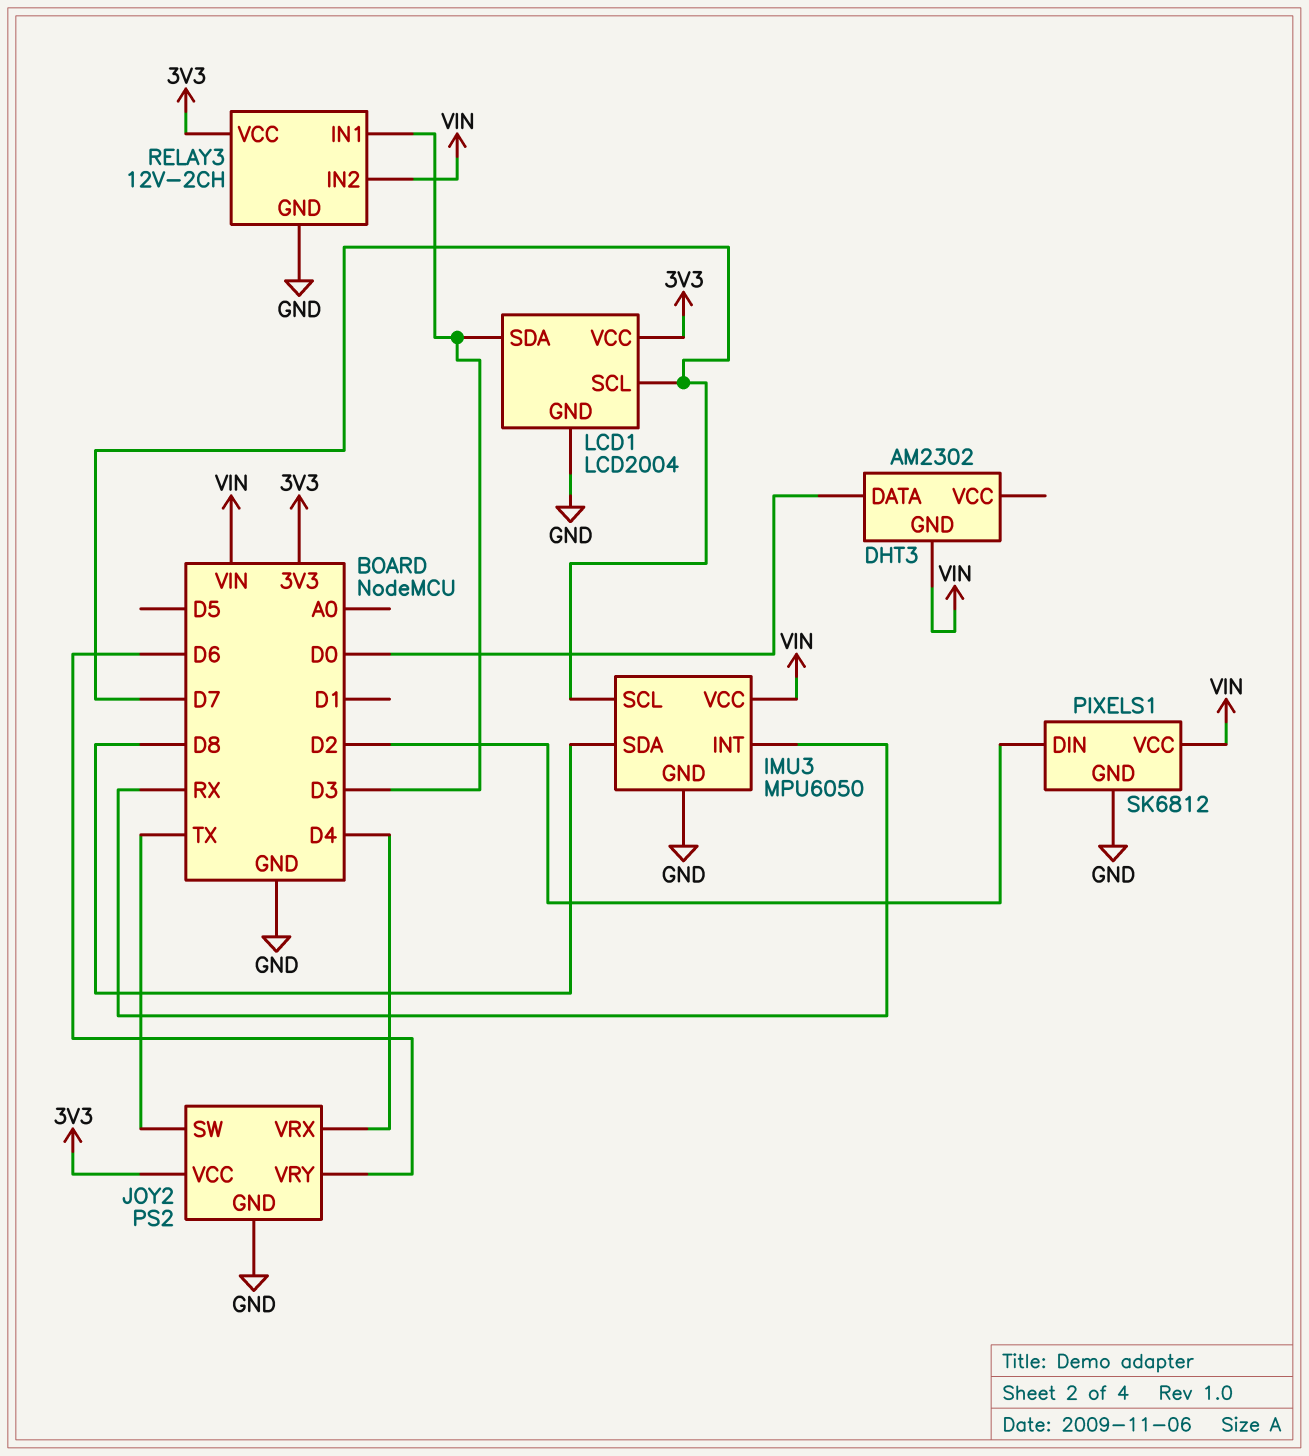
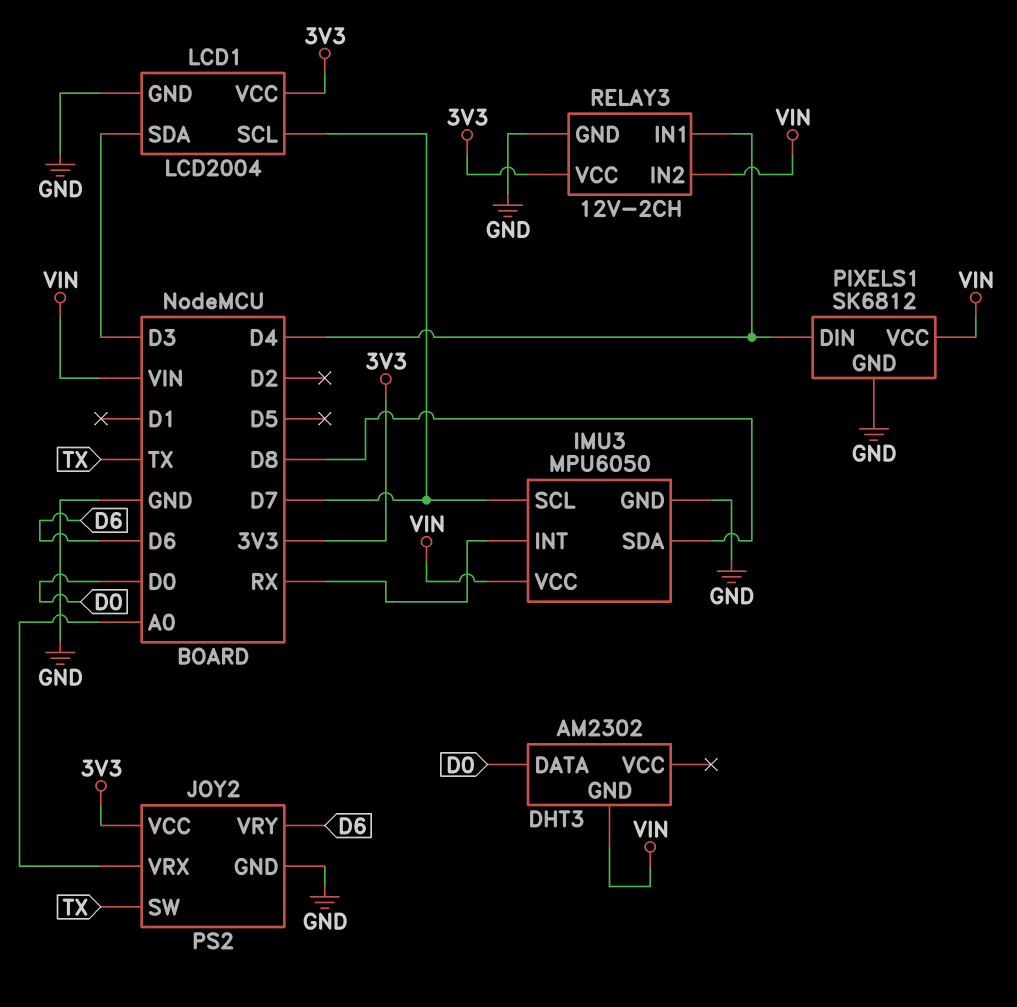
JOY2 pin VRX: D4 -> A0
PIXELS1 pin DIN: D2 -> D4
RELAY3 pin IN1: D3 -> D4

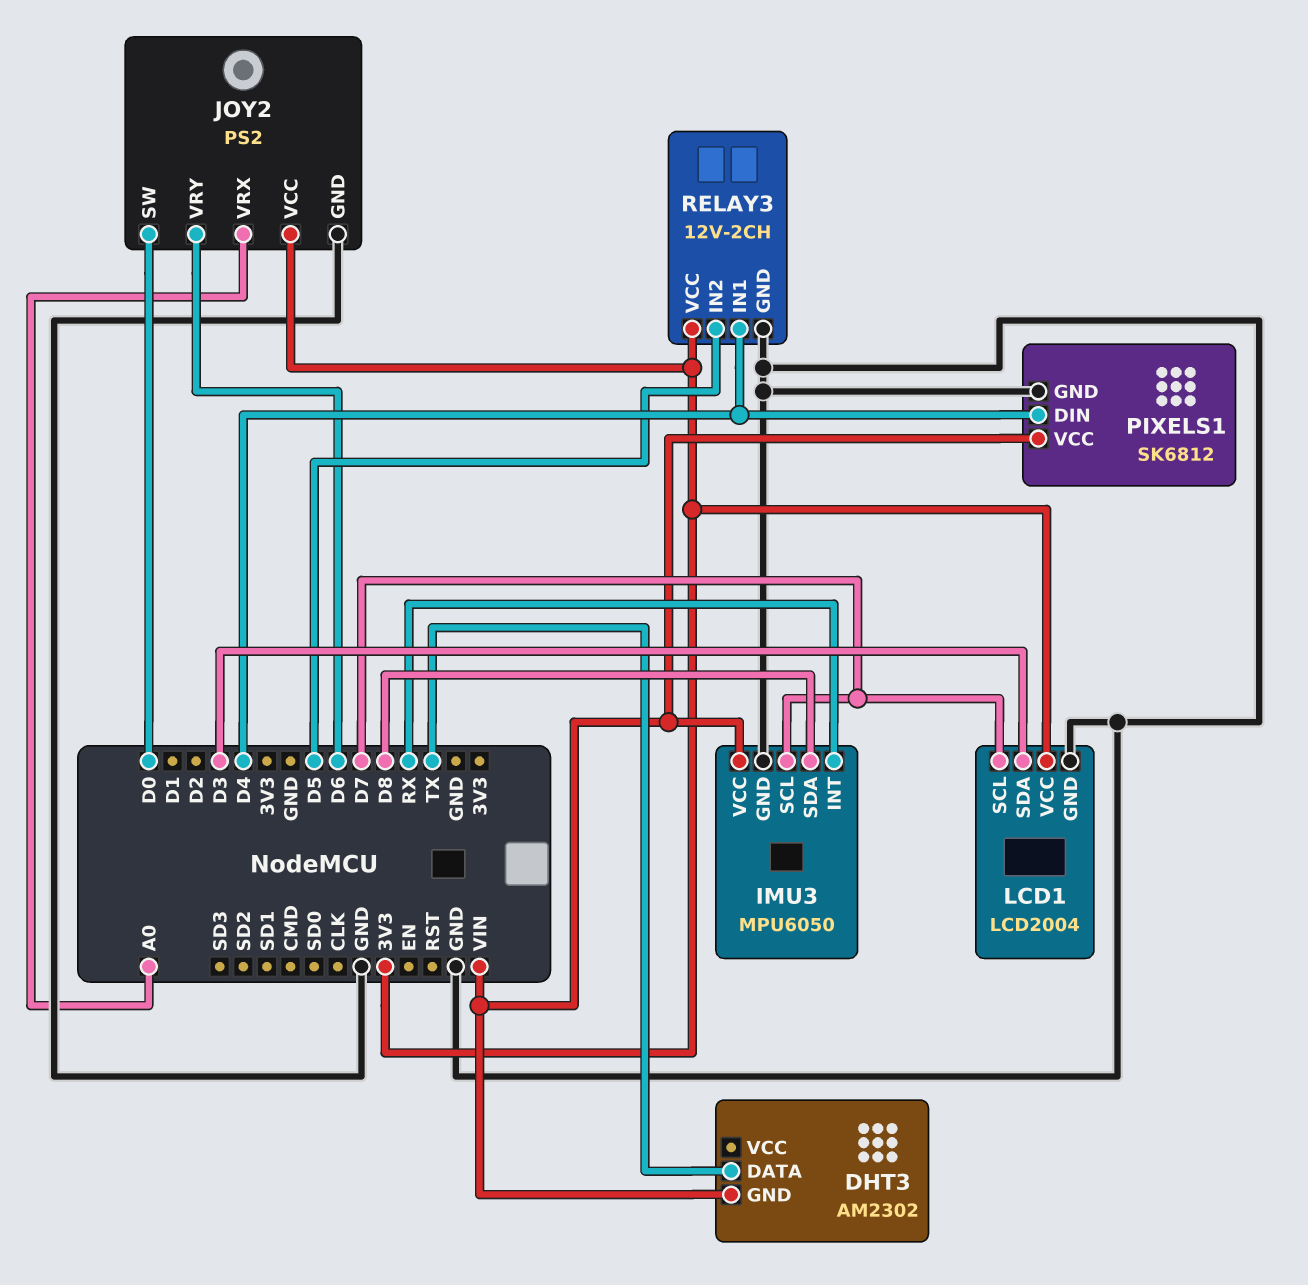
DHT3 pin DATA: D0 -> TX
JOY2 pin SW: TX -> D0
RELAY3 pin IN2: VIN -> D5

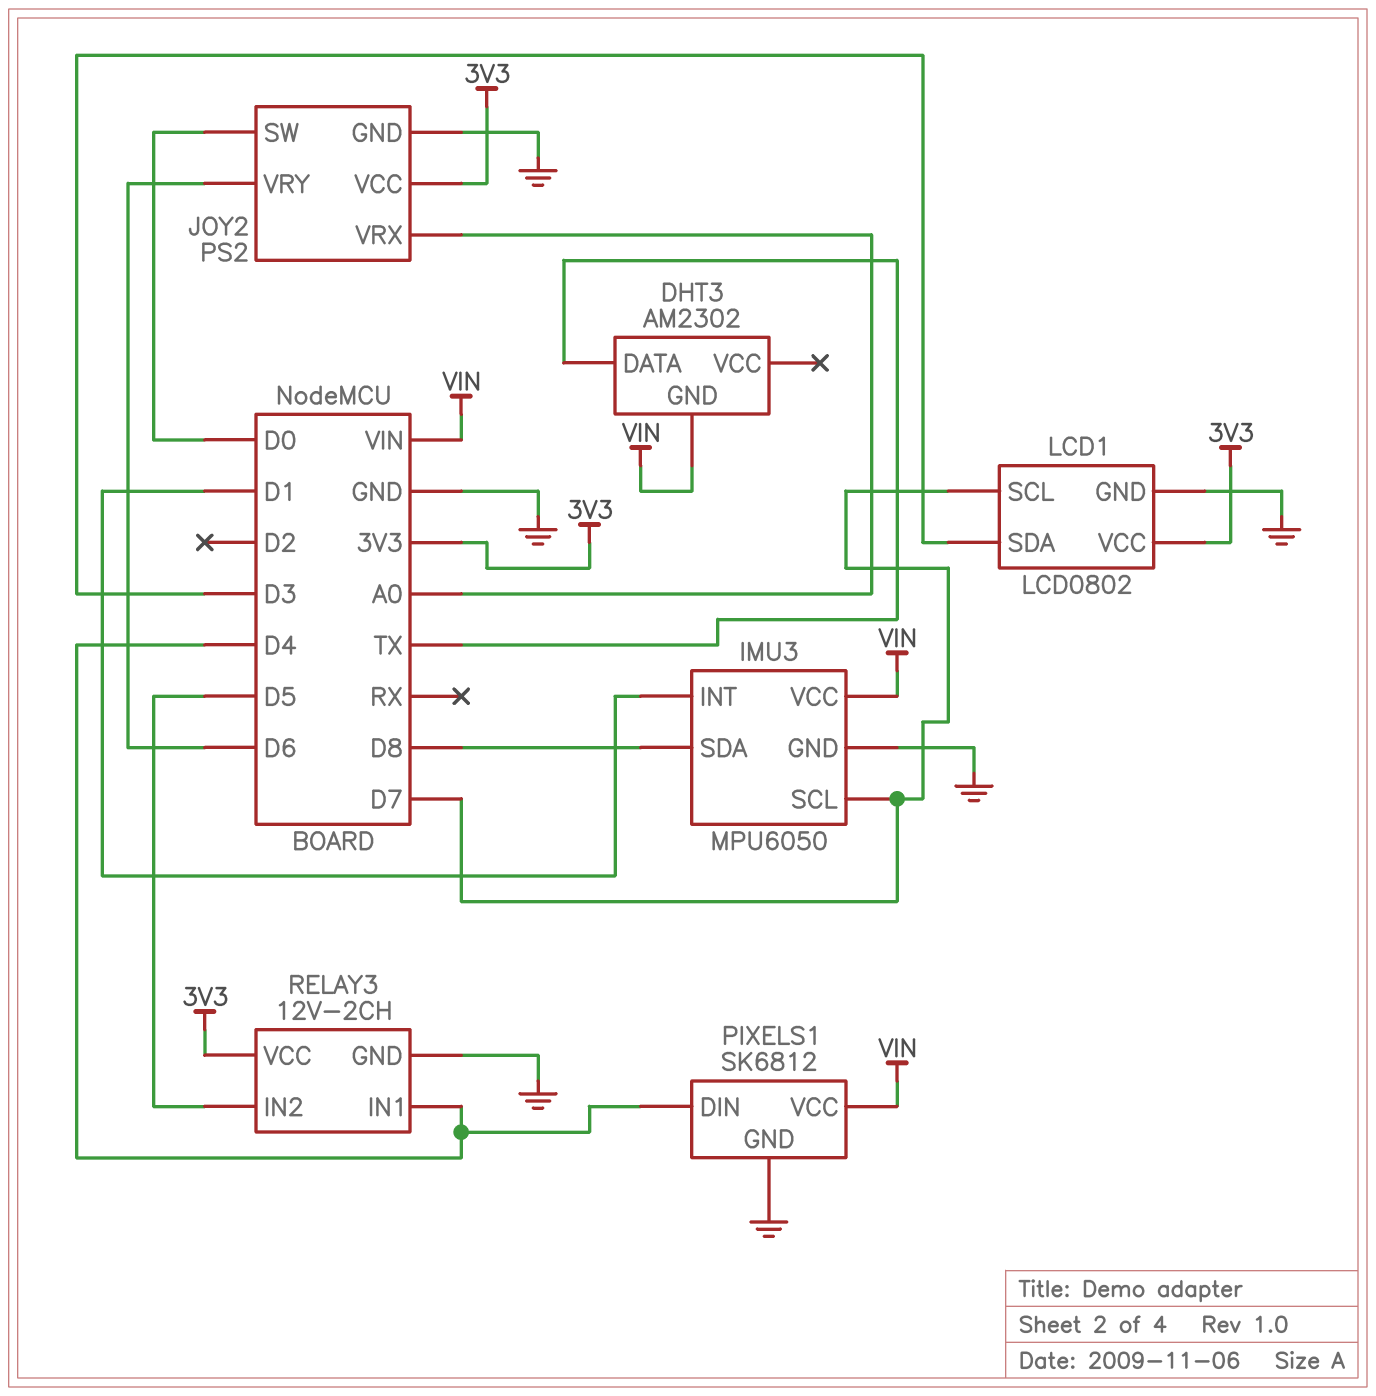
IMU3 pin INT: RX -> D1
LCD1: LCD2004 -> LCD0802

